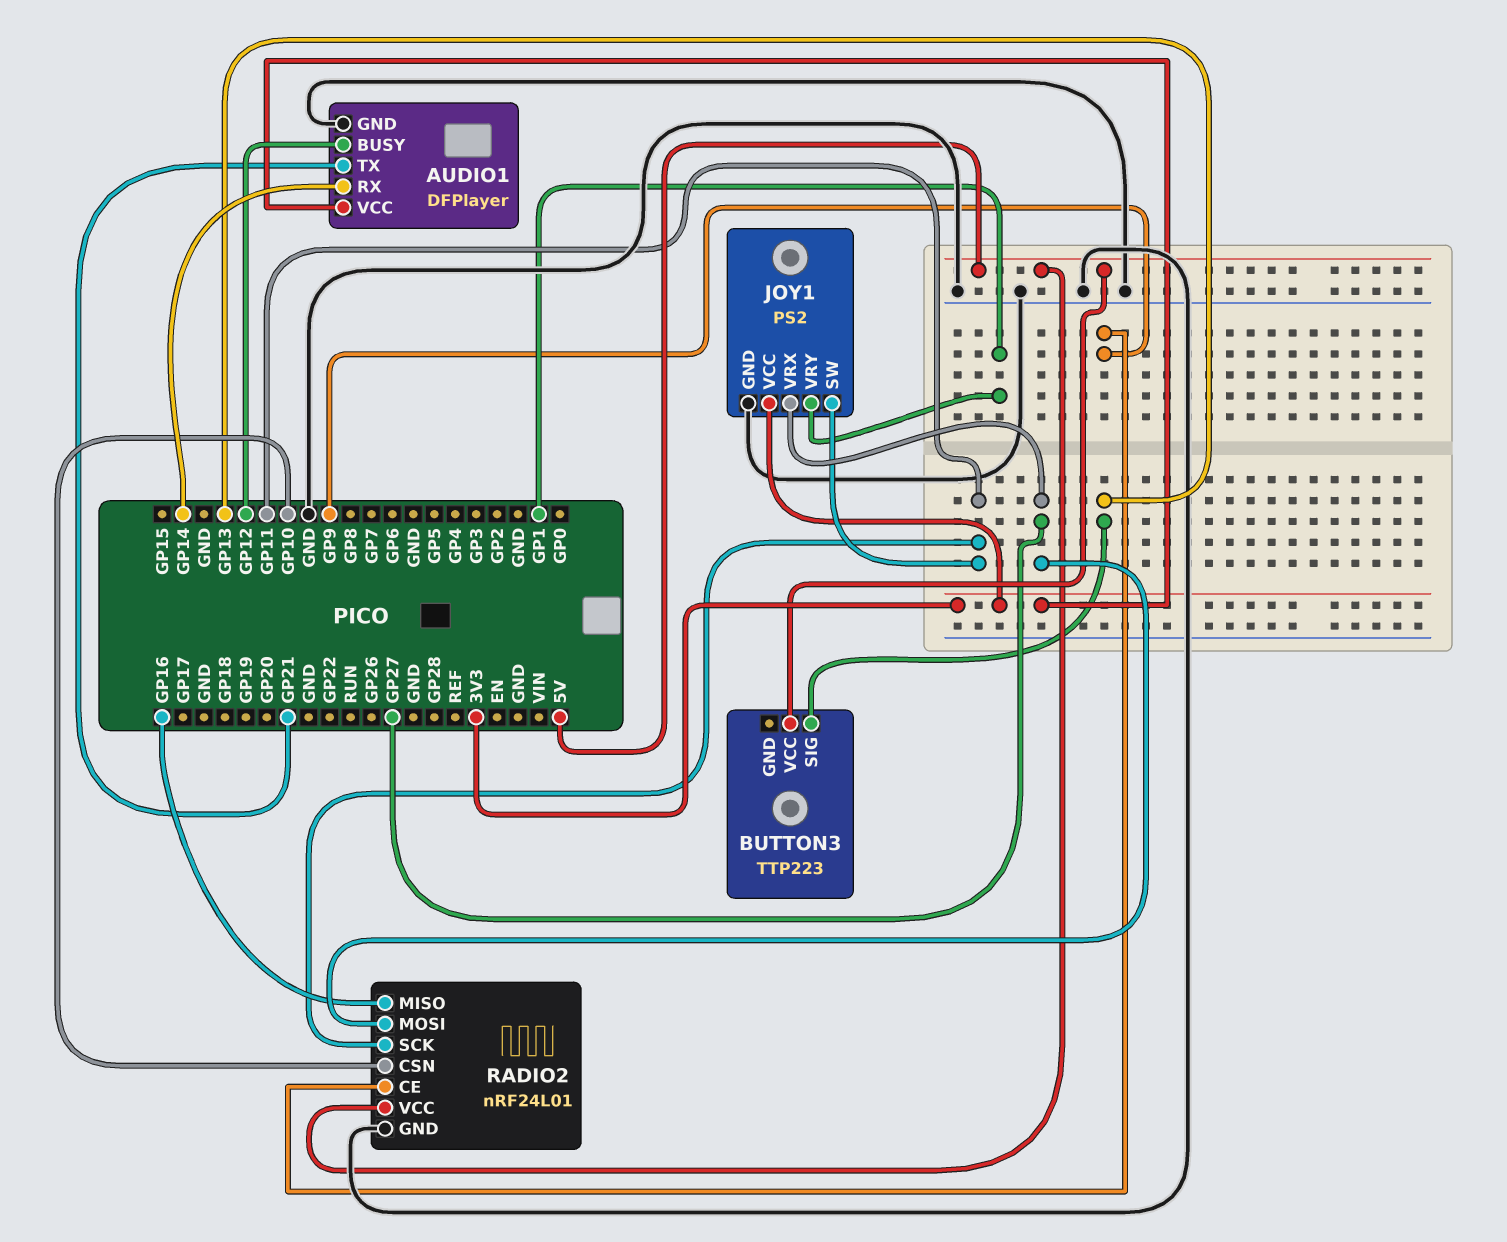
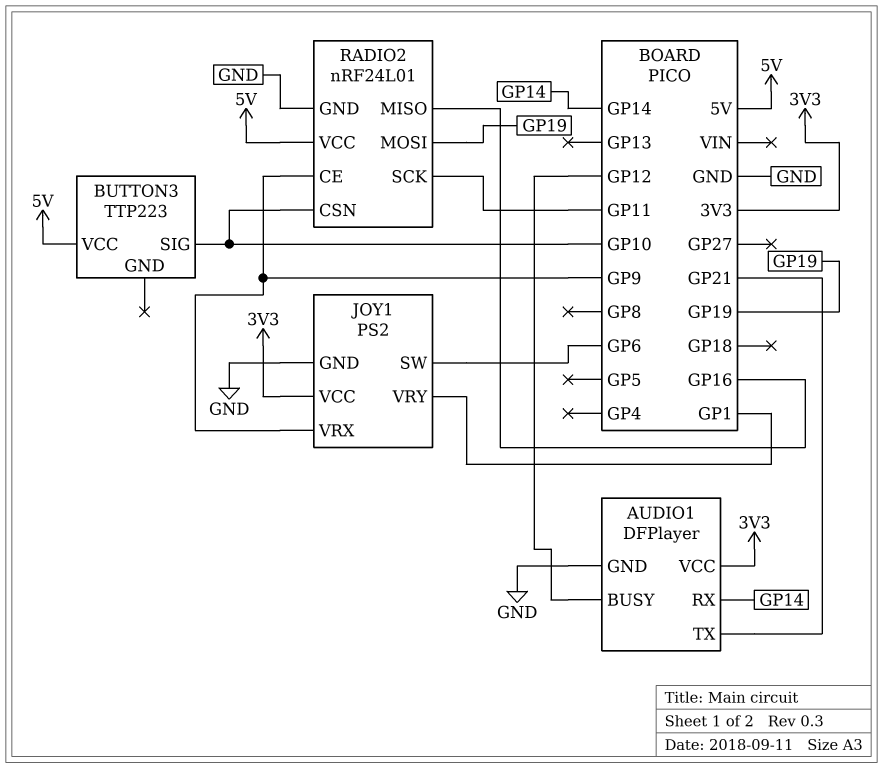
BUTTON3 pin SIG: GP13 -> GP10
JOY1 pin SW: GP11 -> GP6
JOY1 pin VRX: GP27 -> GP9
RADIO2 pin MOSI: GP27 -> GP19

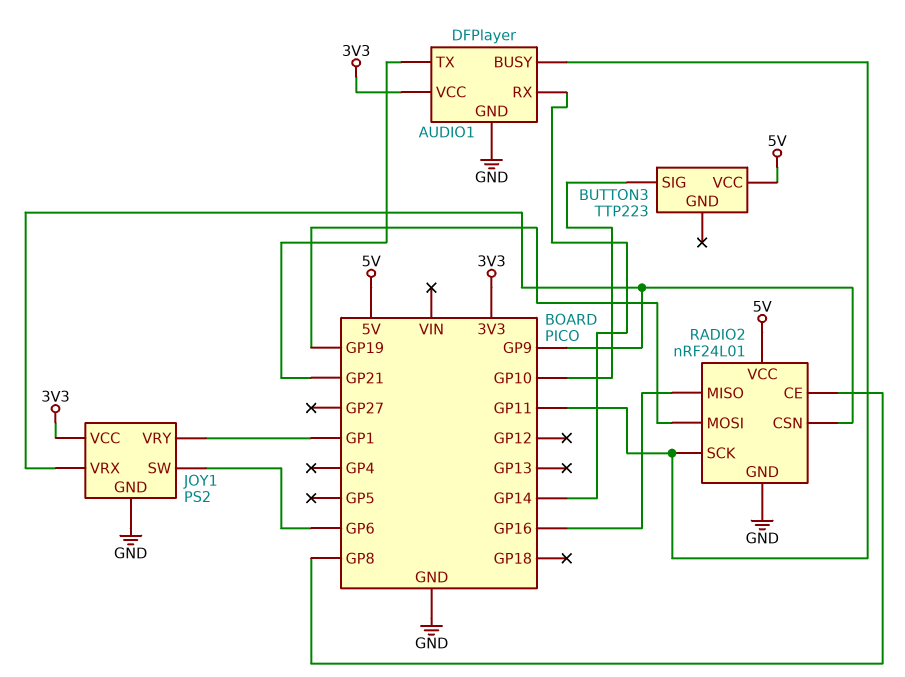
AUDIO1 pin BUSY: GP12 -> GP11
RADIO2 pin CE: GP9 -> GP8
RADIO2 pin CSN: GP10 -> GP9

